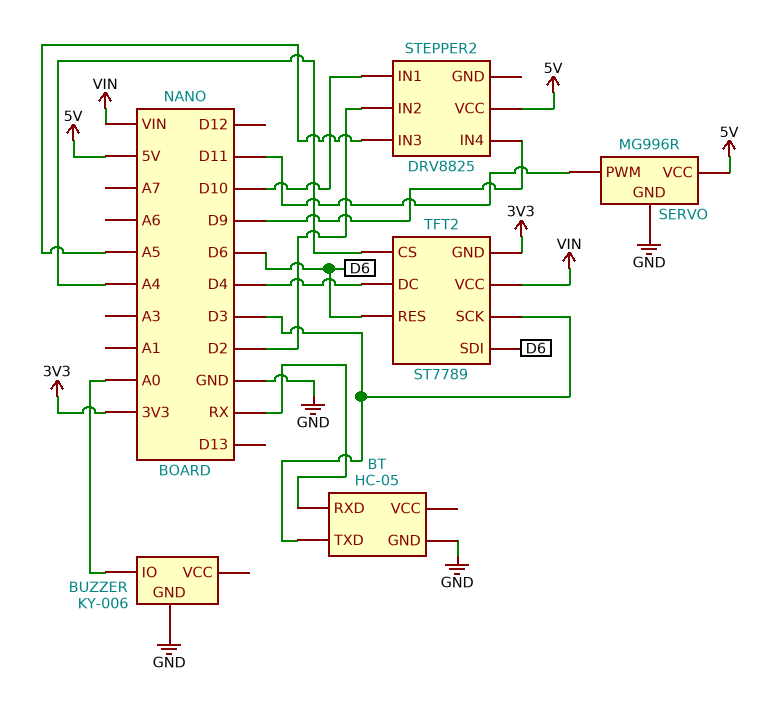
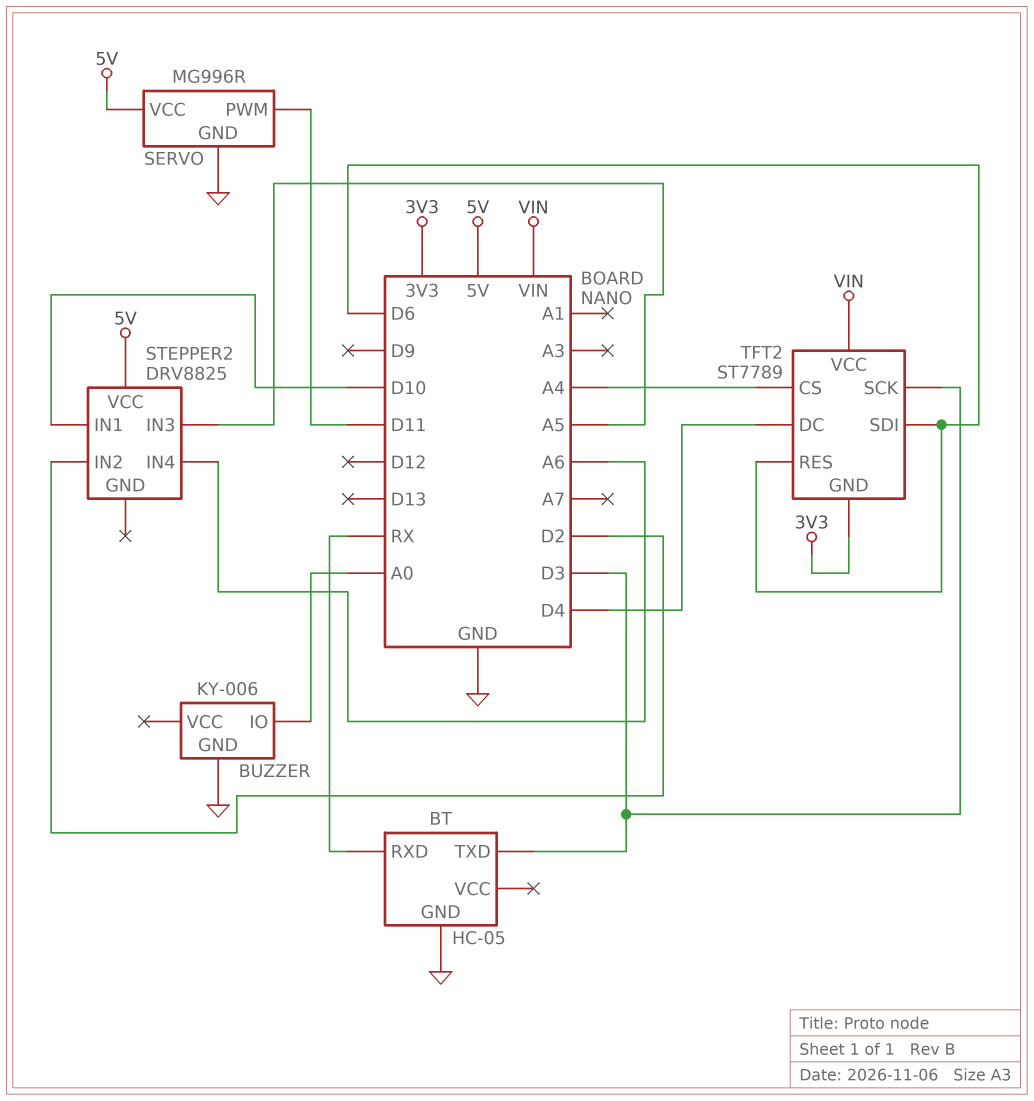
STEPPER2 pin IN4: D9 -> A6

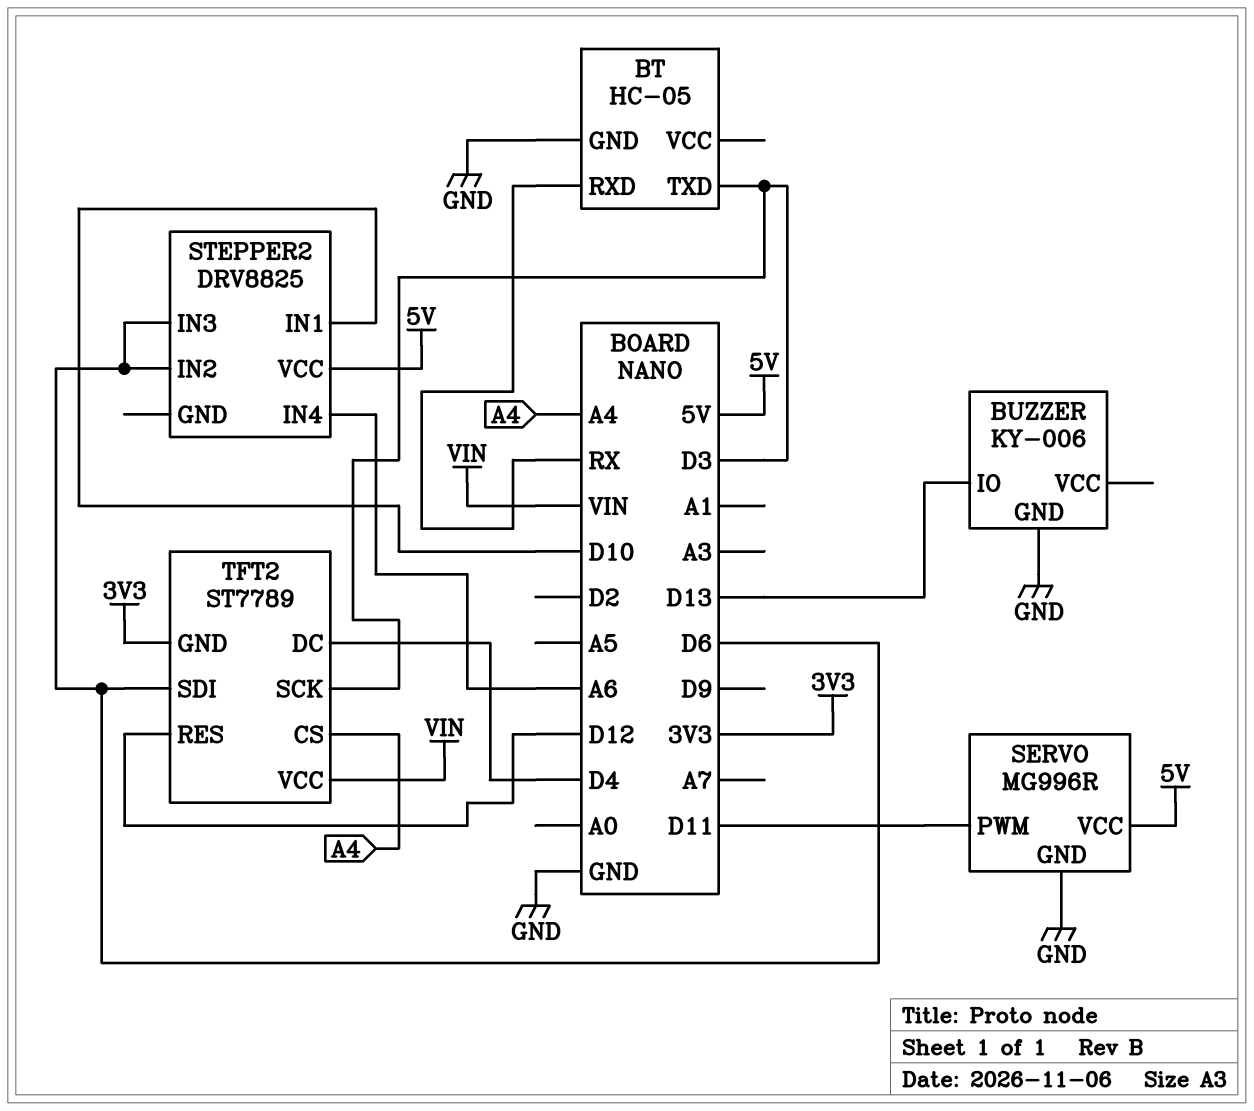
BUZZER pin IO: A0 -> D13
STEPPER2 pin IN2: D2 -> D6
STEPPER2 pin IN3: A5 -> D6
TFT2 pin RES: D6 -> D12

